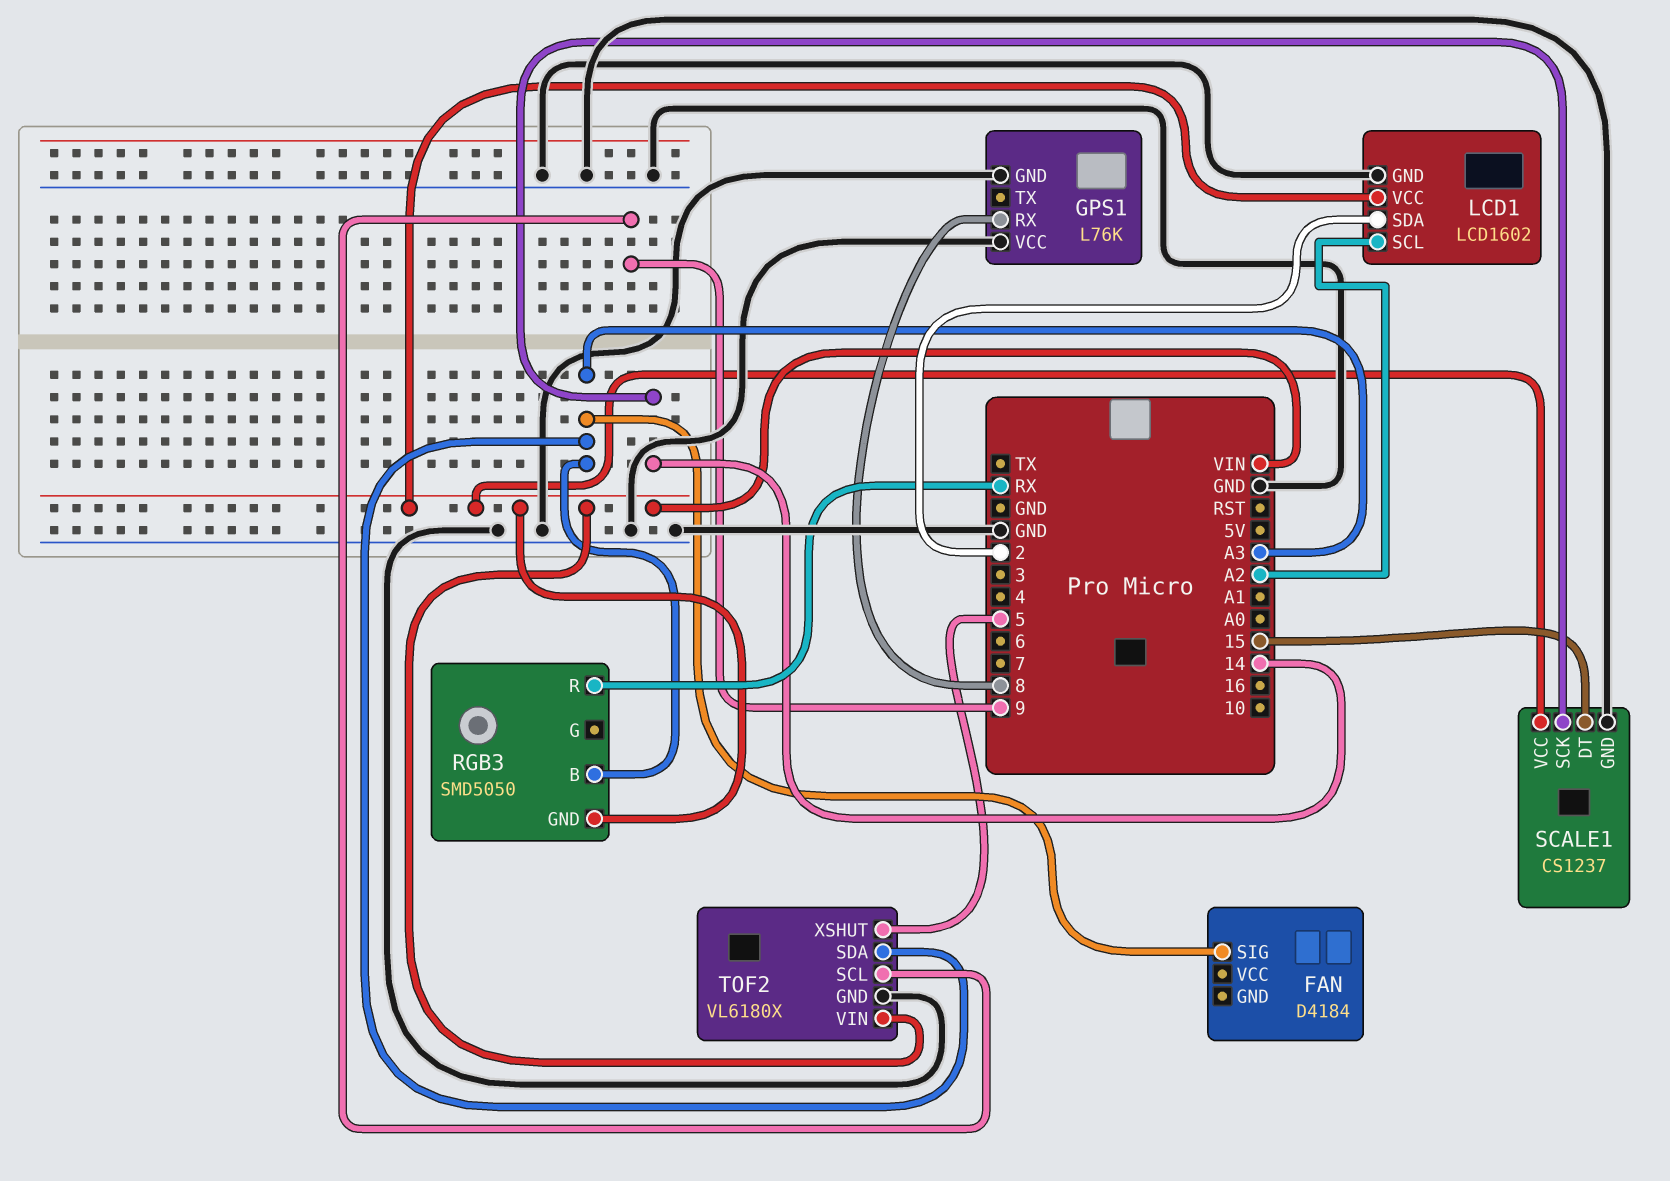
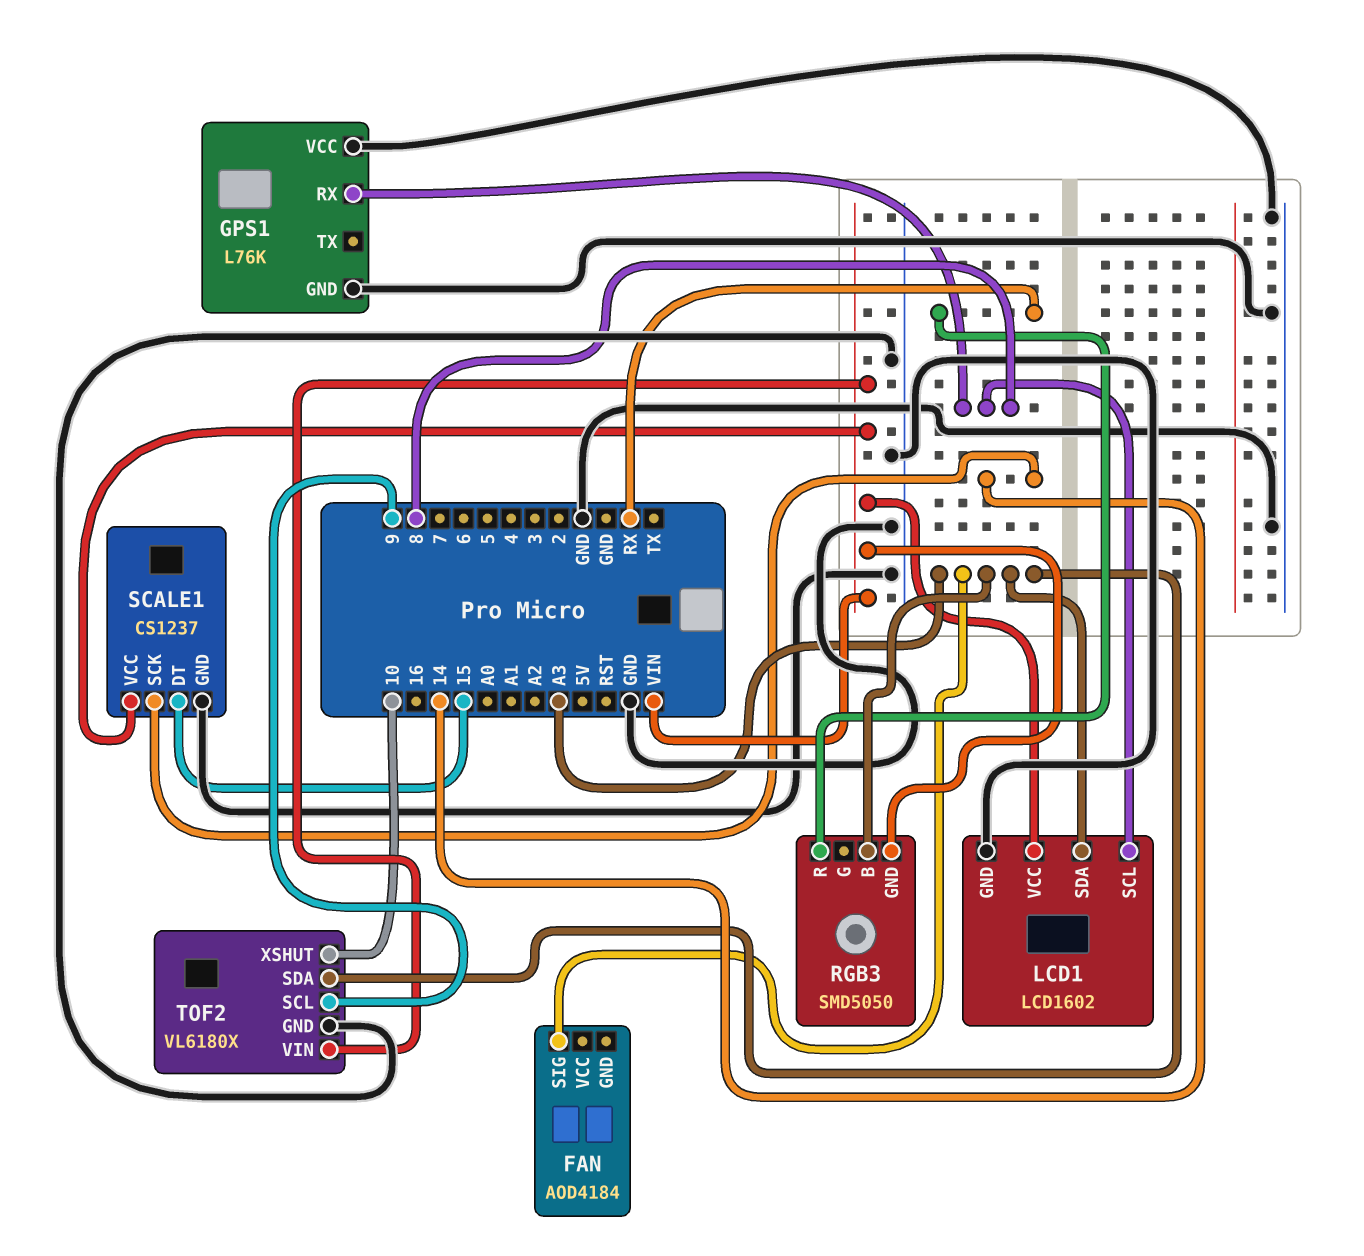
FAN: D4184 -> AOD4184
LCD1 pin SCL: A2 -> 8
LCD1 pin SDA: 2 -> A3
TOF2 pin XSHUT: 5 -> 10

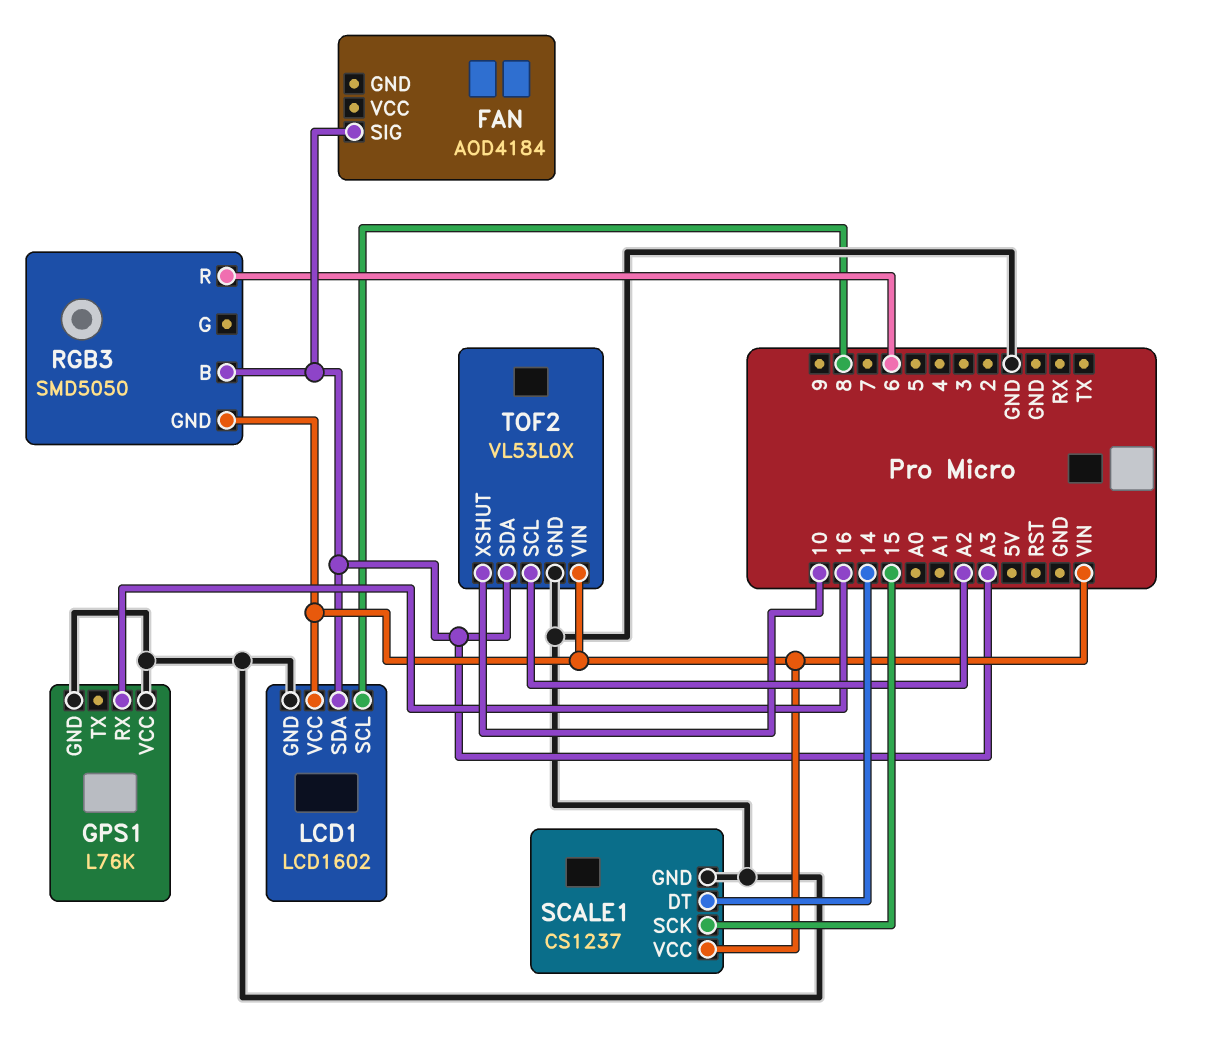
GPS1 pin RX: 8 -> 16
RGB3 pin R: RX -> 6
SCALE1 pin DT: 15 -> 14
SCALE1 pin SCK: 14 -> 15
TOF2: VL6180X -> VL53L0X
TOF2 pin SCL: 9 -> A2

